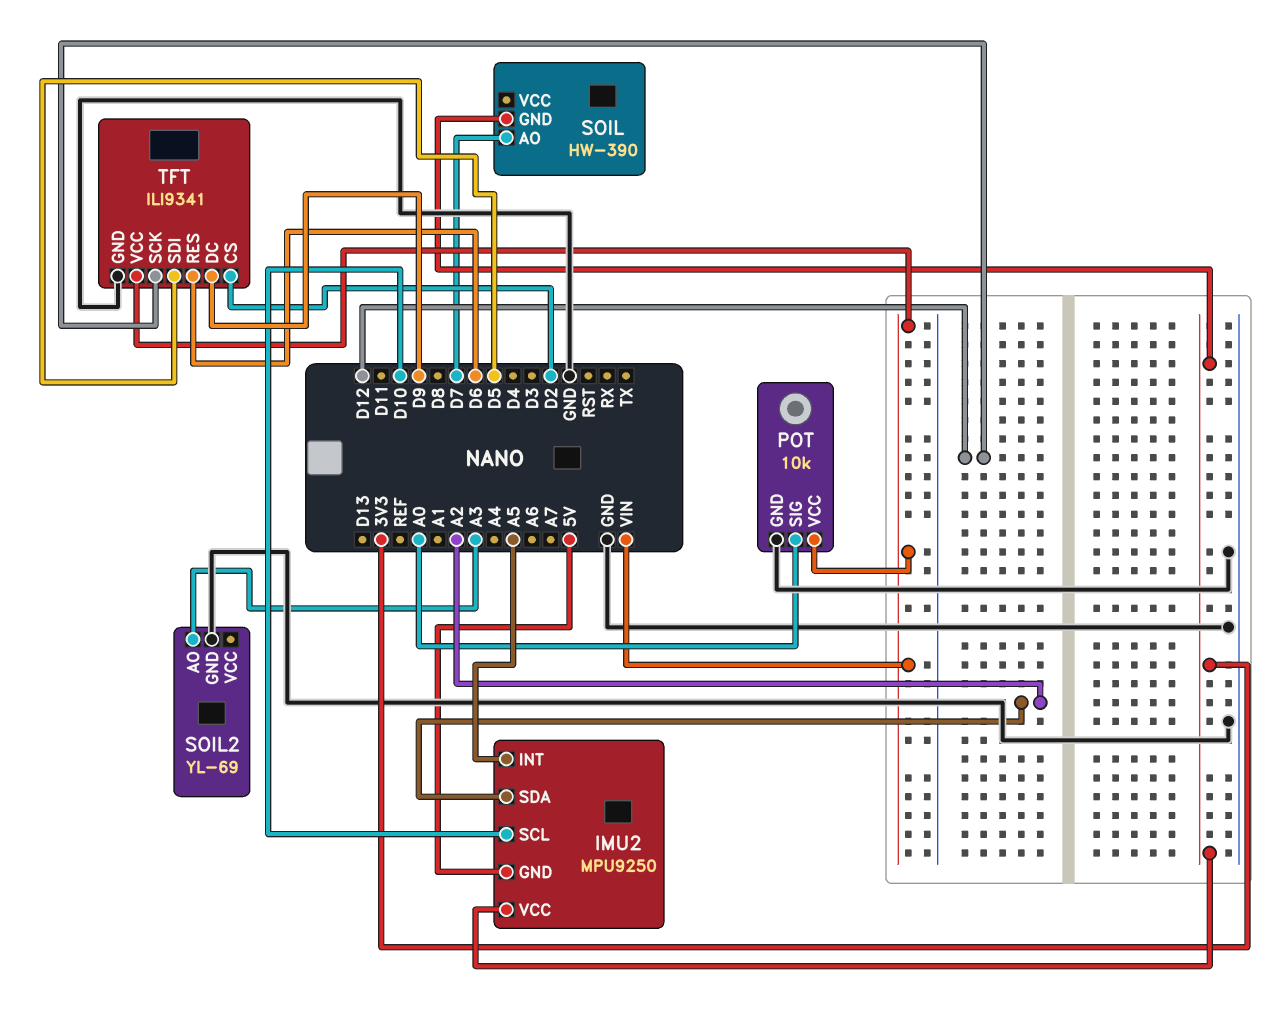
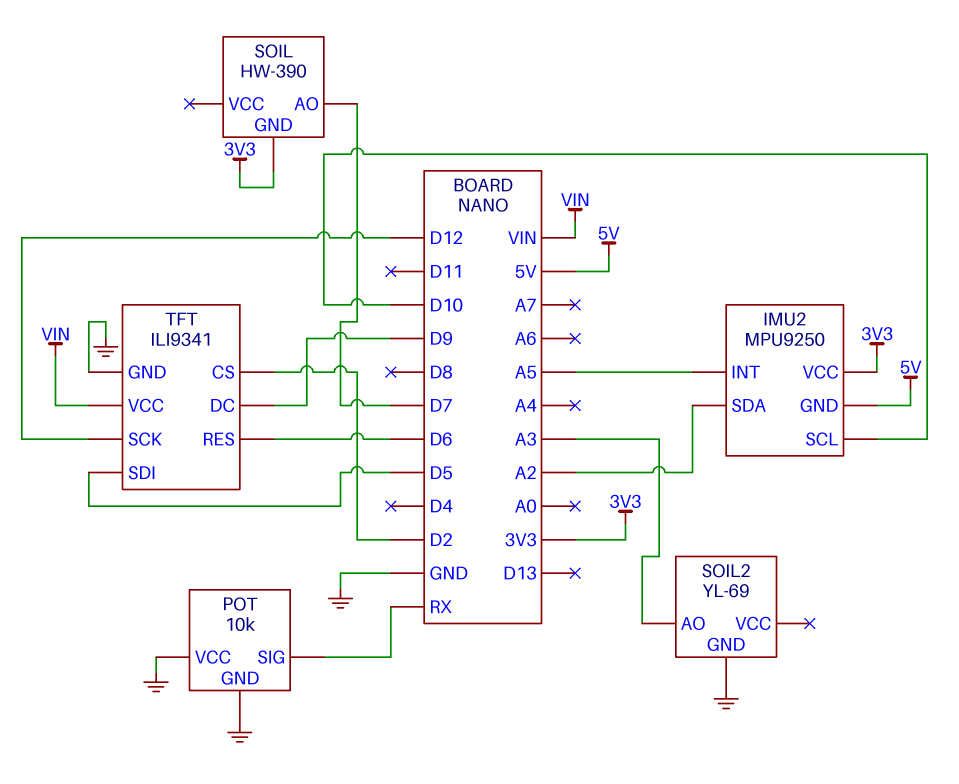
POT pin SIG: A0 -> RX
POT pin VCC: VIN -> GND

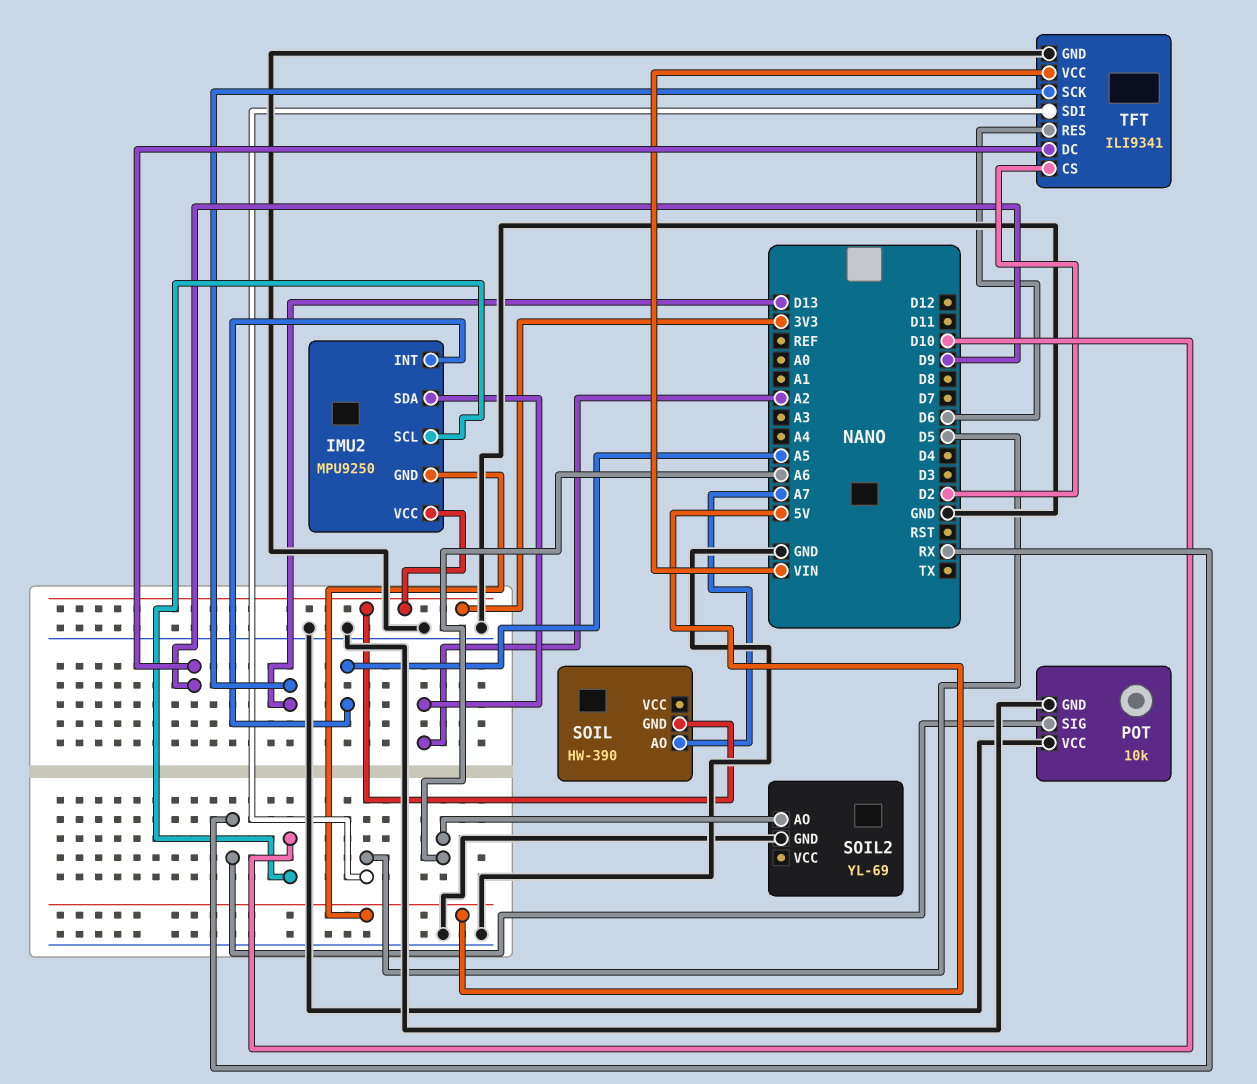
SOIL pin AO: D7 -> A7
SOIL2 pin AO: A3 -> A6
TFT pin SCK: D12 -> D13

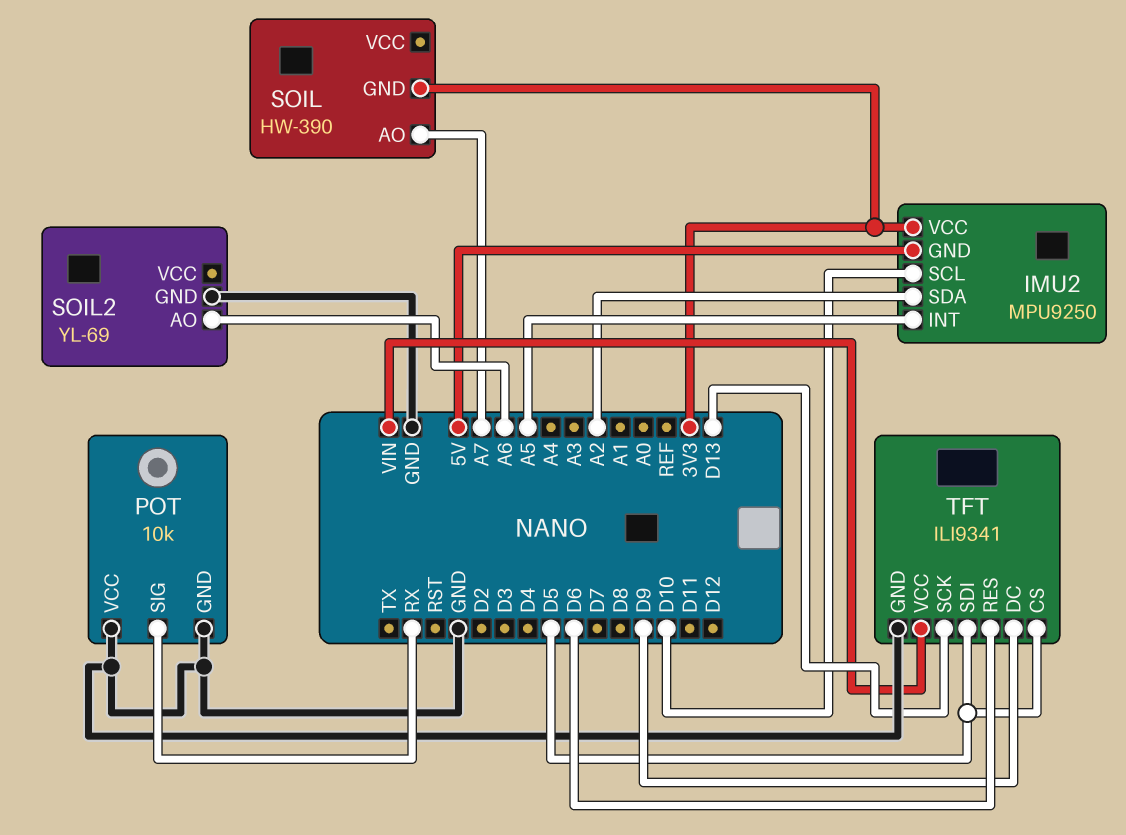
TFT pin CS: D2 -> D5

